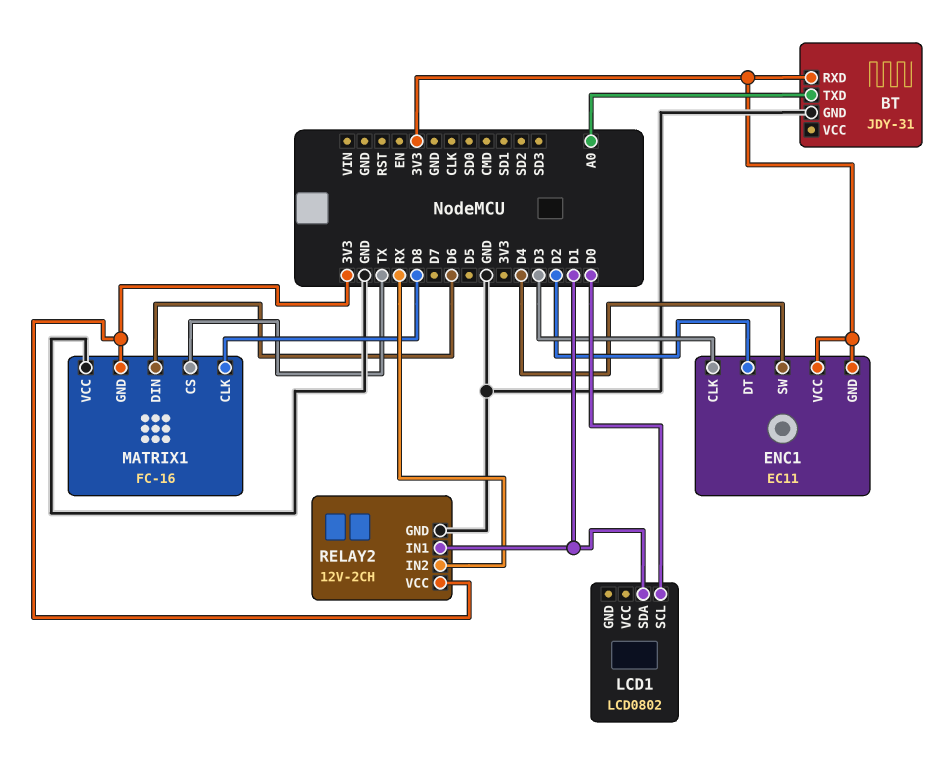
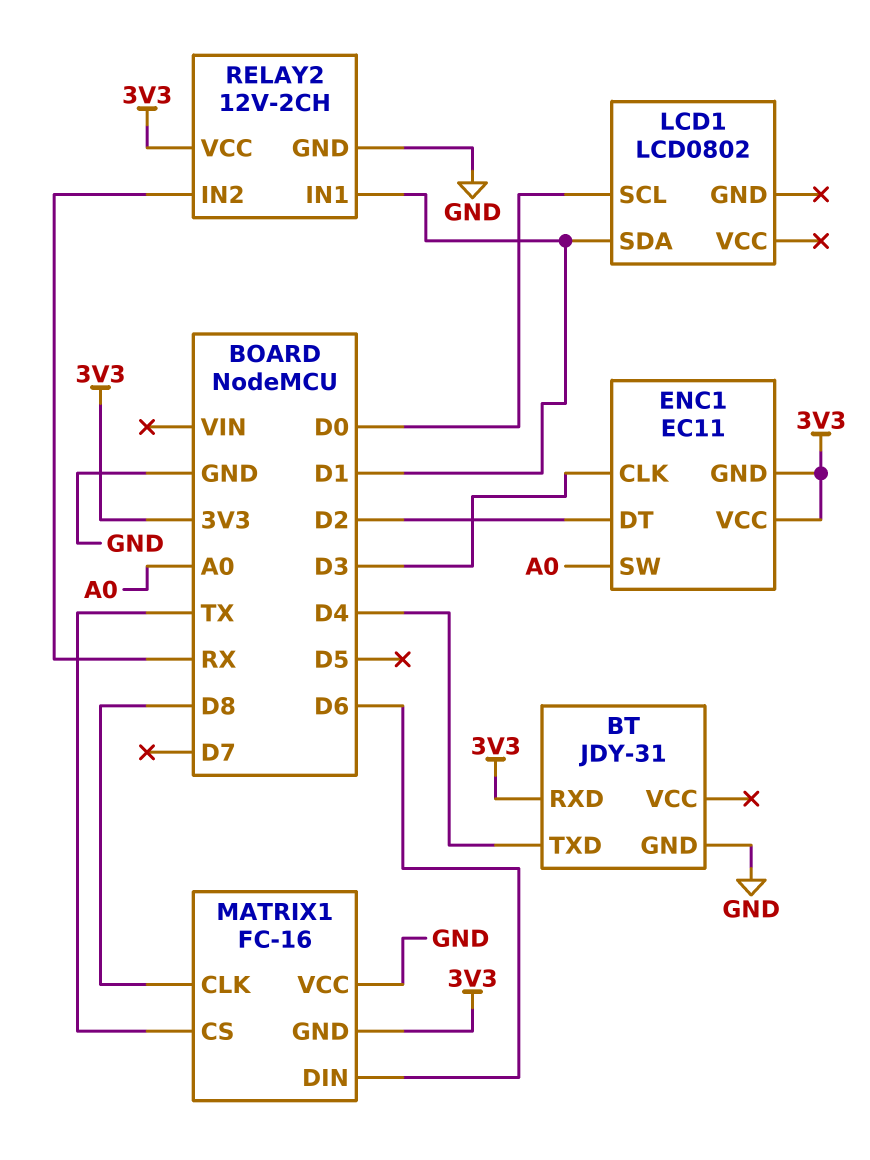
BT pin TXD: A0 -> D4
ENC1 pin SW: D4 -> A0

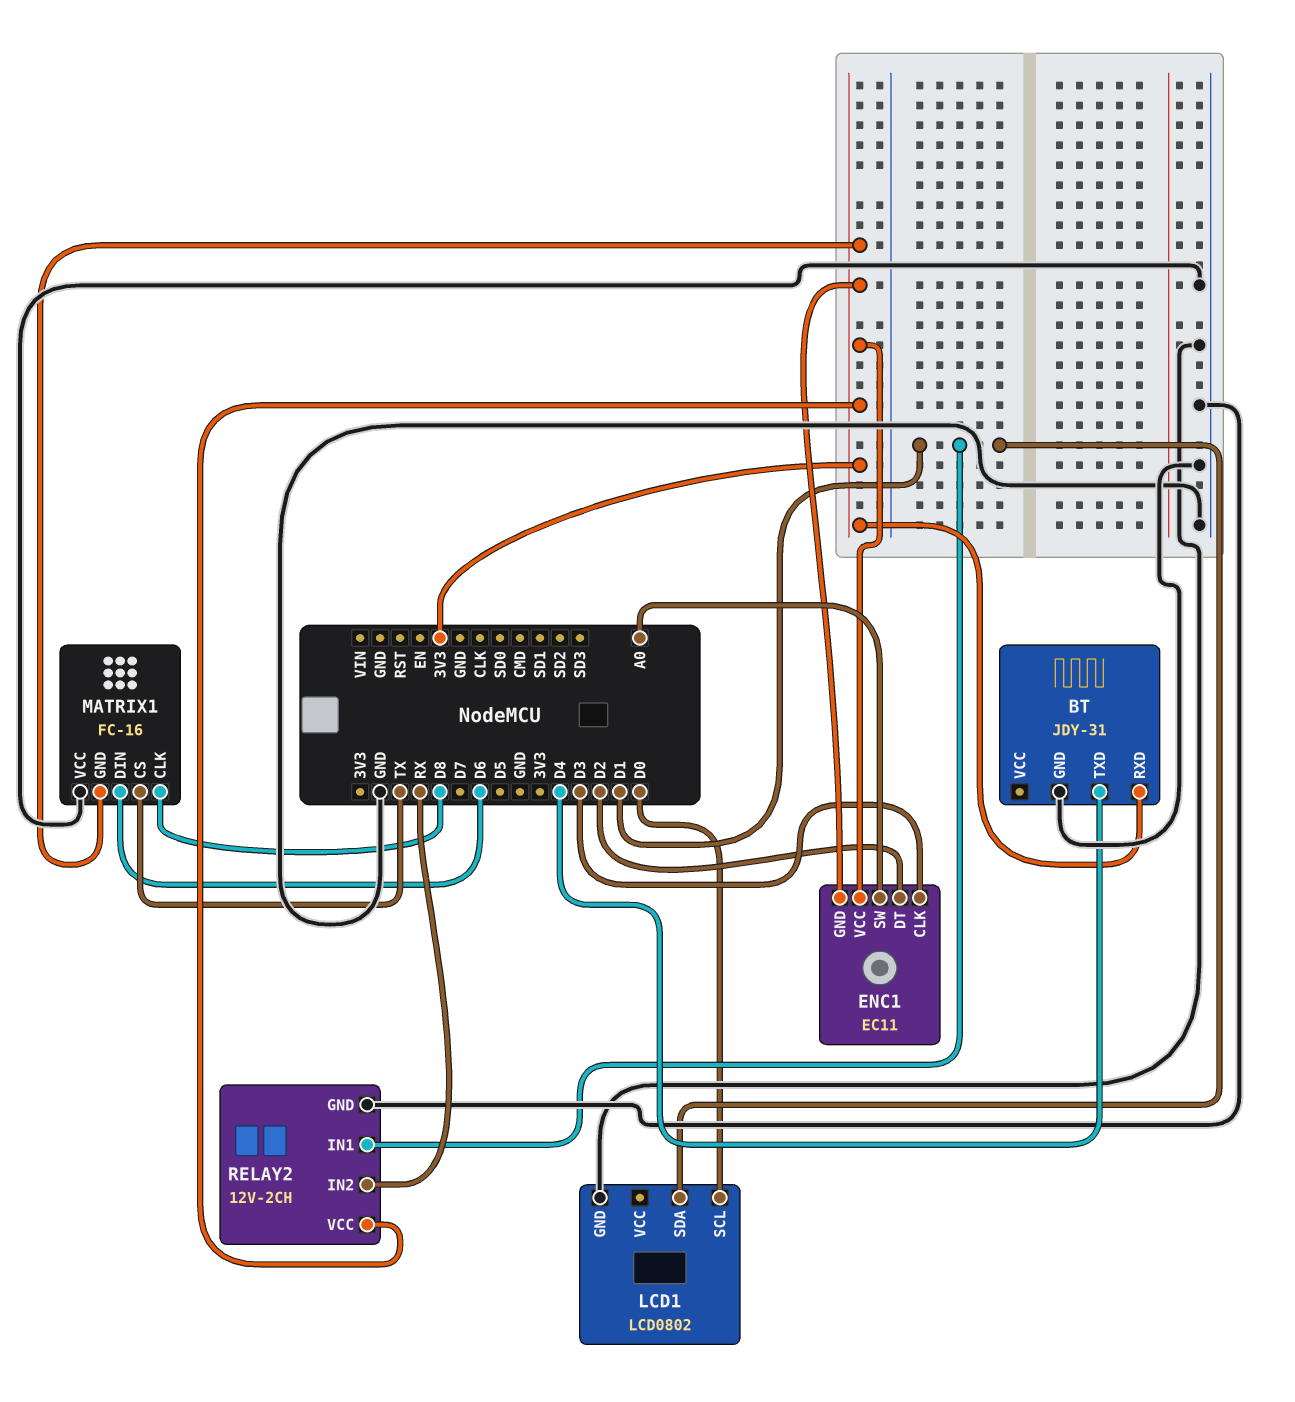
LCD1 pin GND: none -> GND

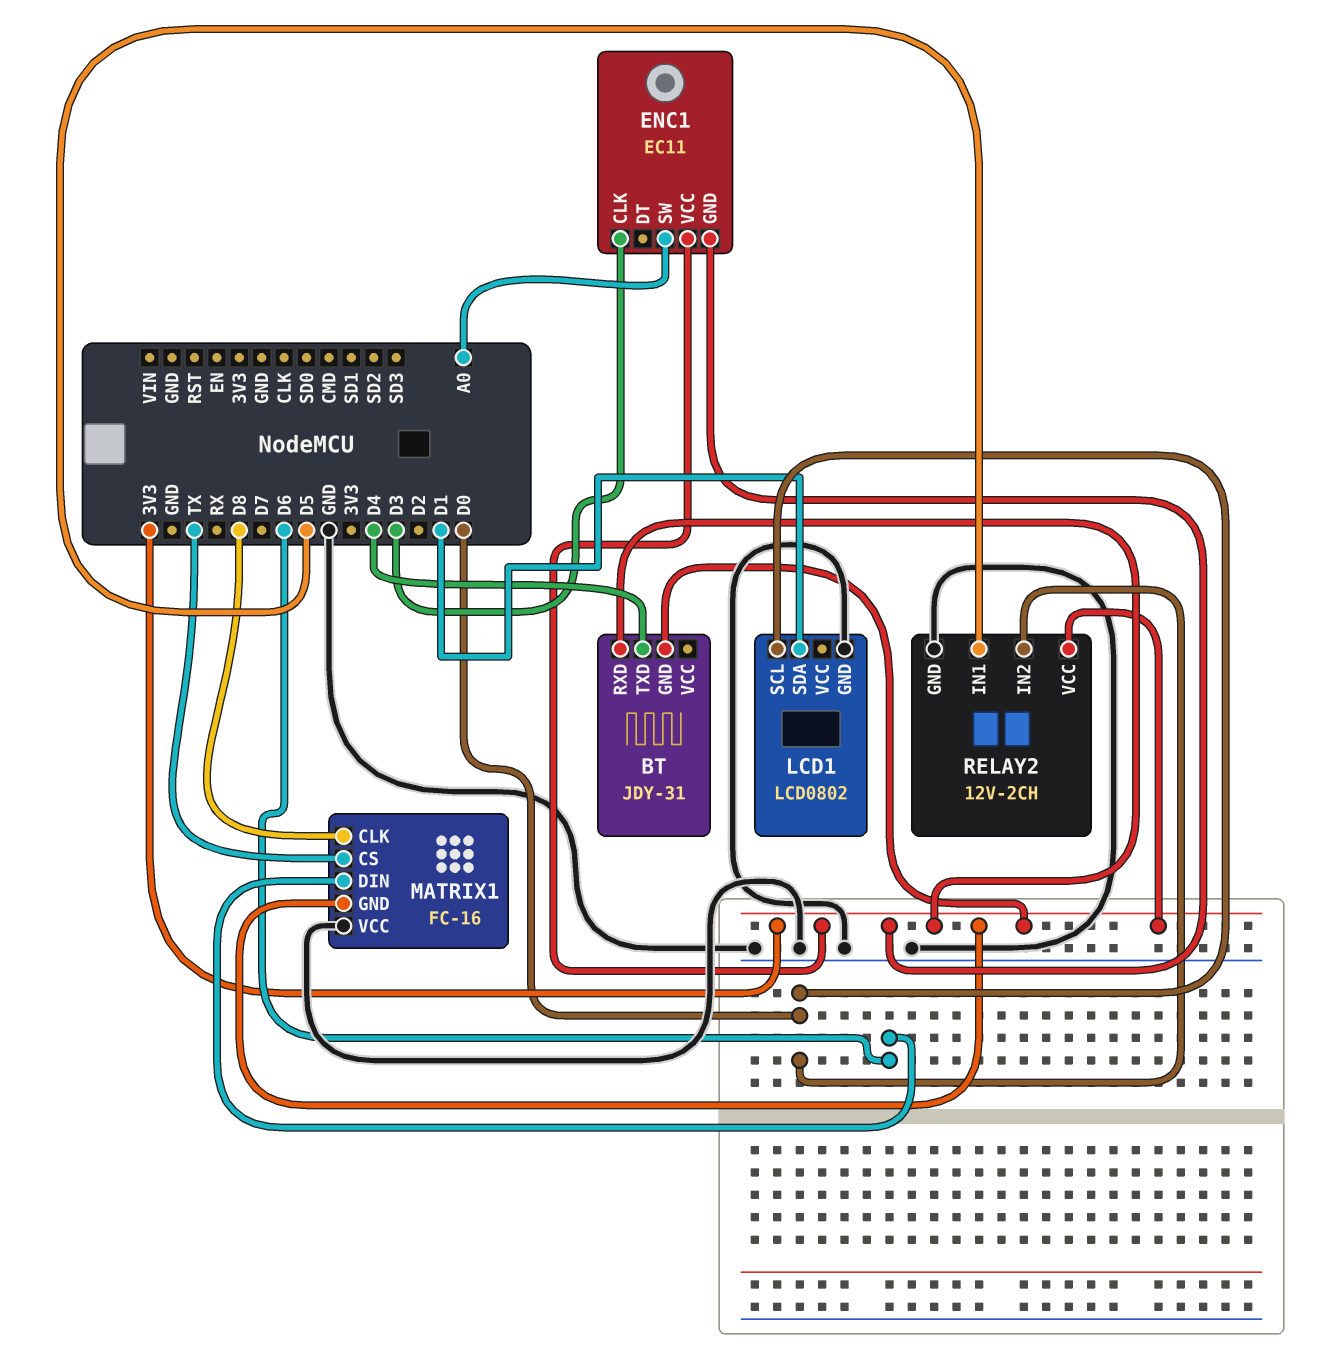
BT pin GND: GND -> 3V3
ENC1 pin DT: D2 -> none
RELAY2 pin IN1: D1 -> D5
RELAY2 pin IN2: RX -> D0

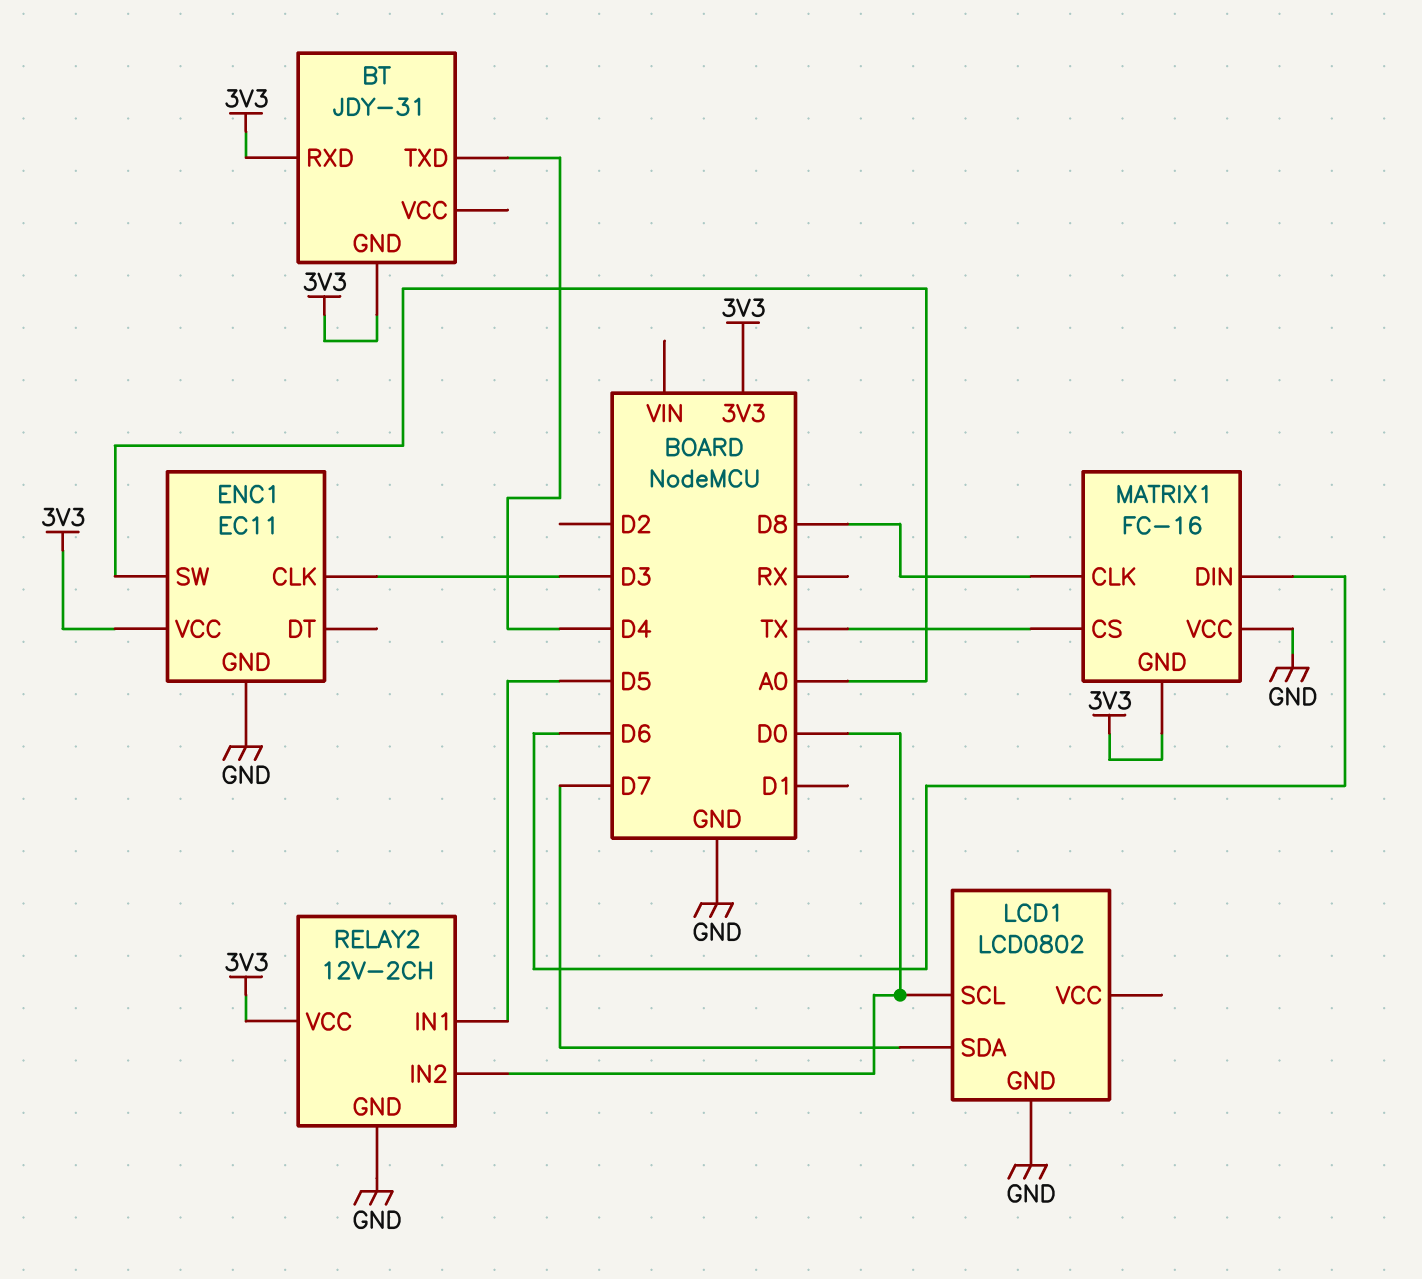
ENC1 pin GND: 3V3 -> GND
LCD1 pin SDA: D1 -> D7

